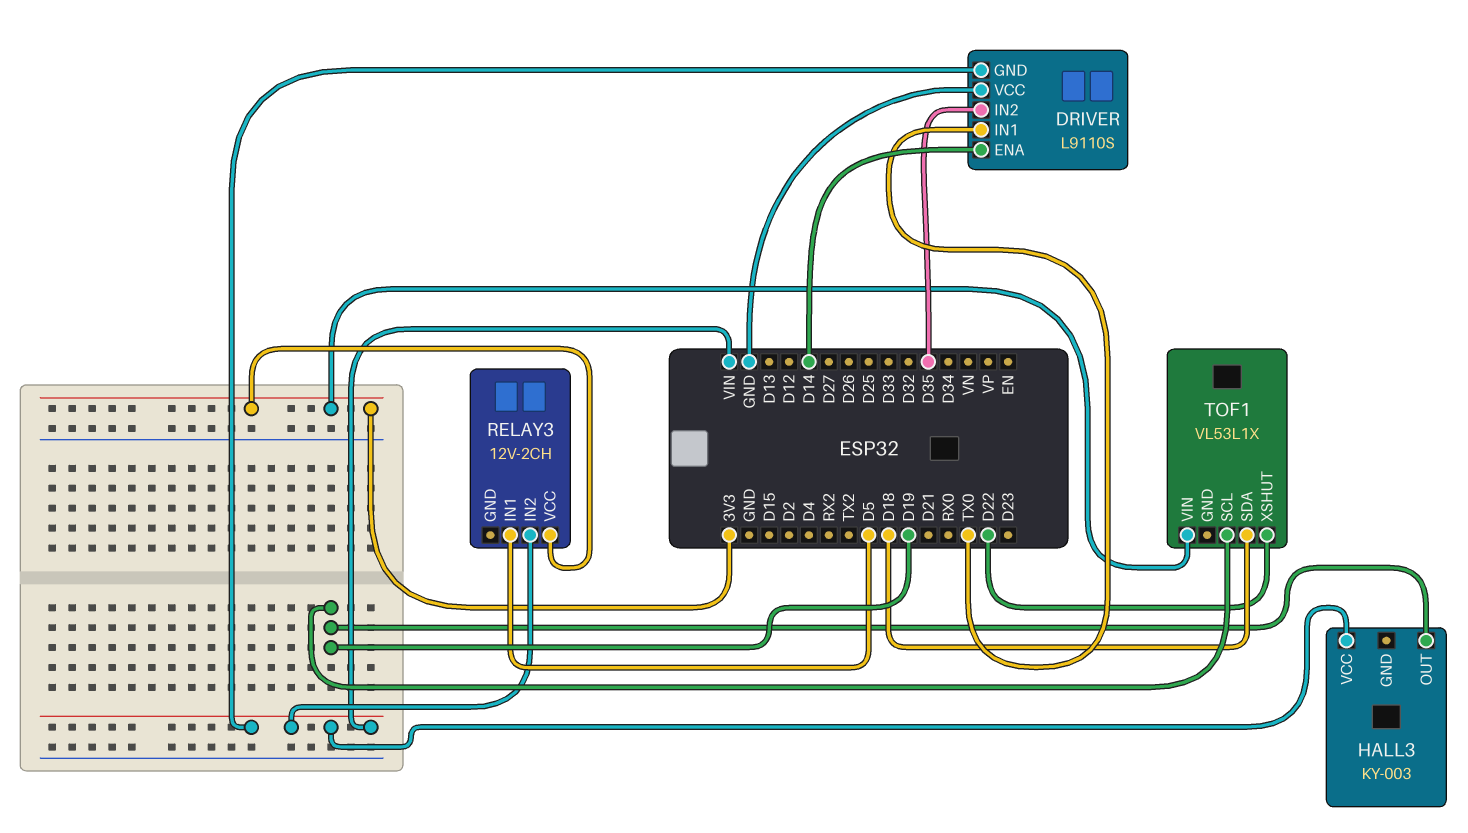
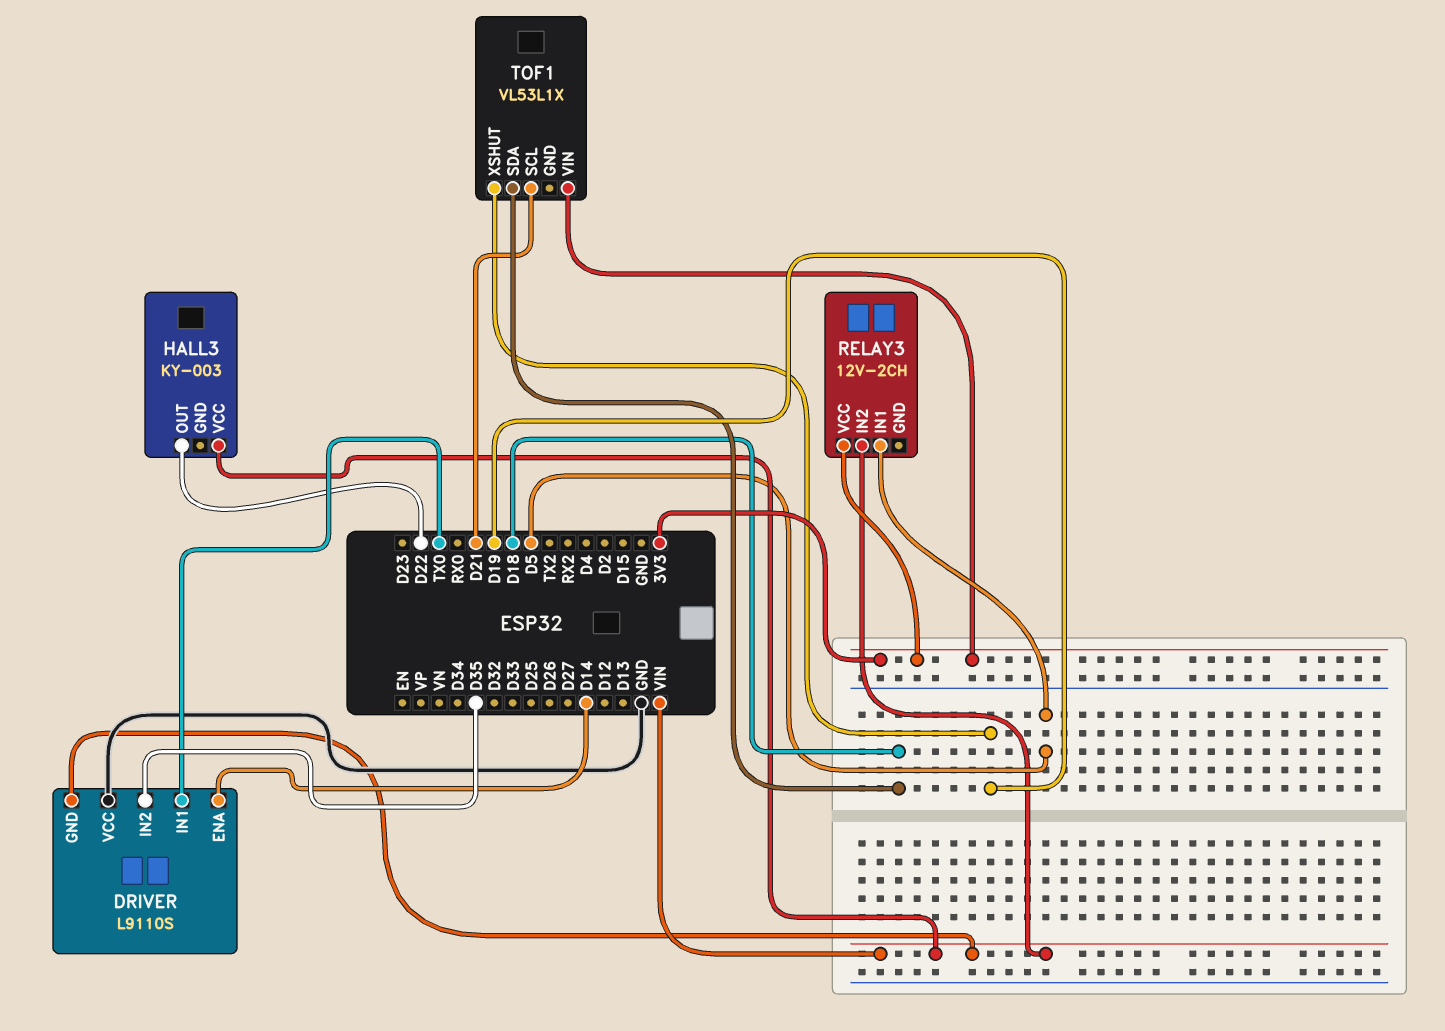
HALL3 pin OUT: D19 -> D22
TOF1 pin SCL: D19 -> D21
TOF1 pin XSHUT: D22 -> D19

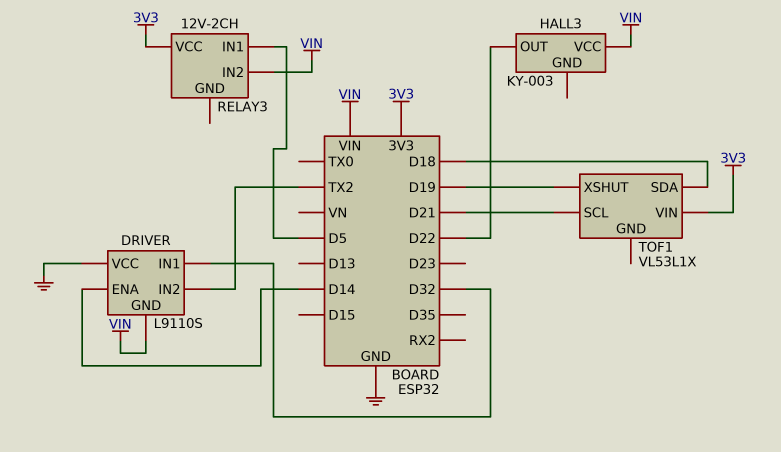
DRIVER pin IN1: TX0 -> D32
DRIVER pin IN2: D35 -> TX2

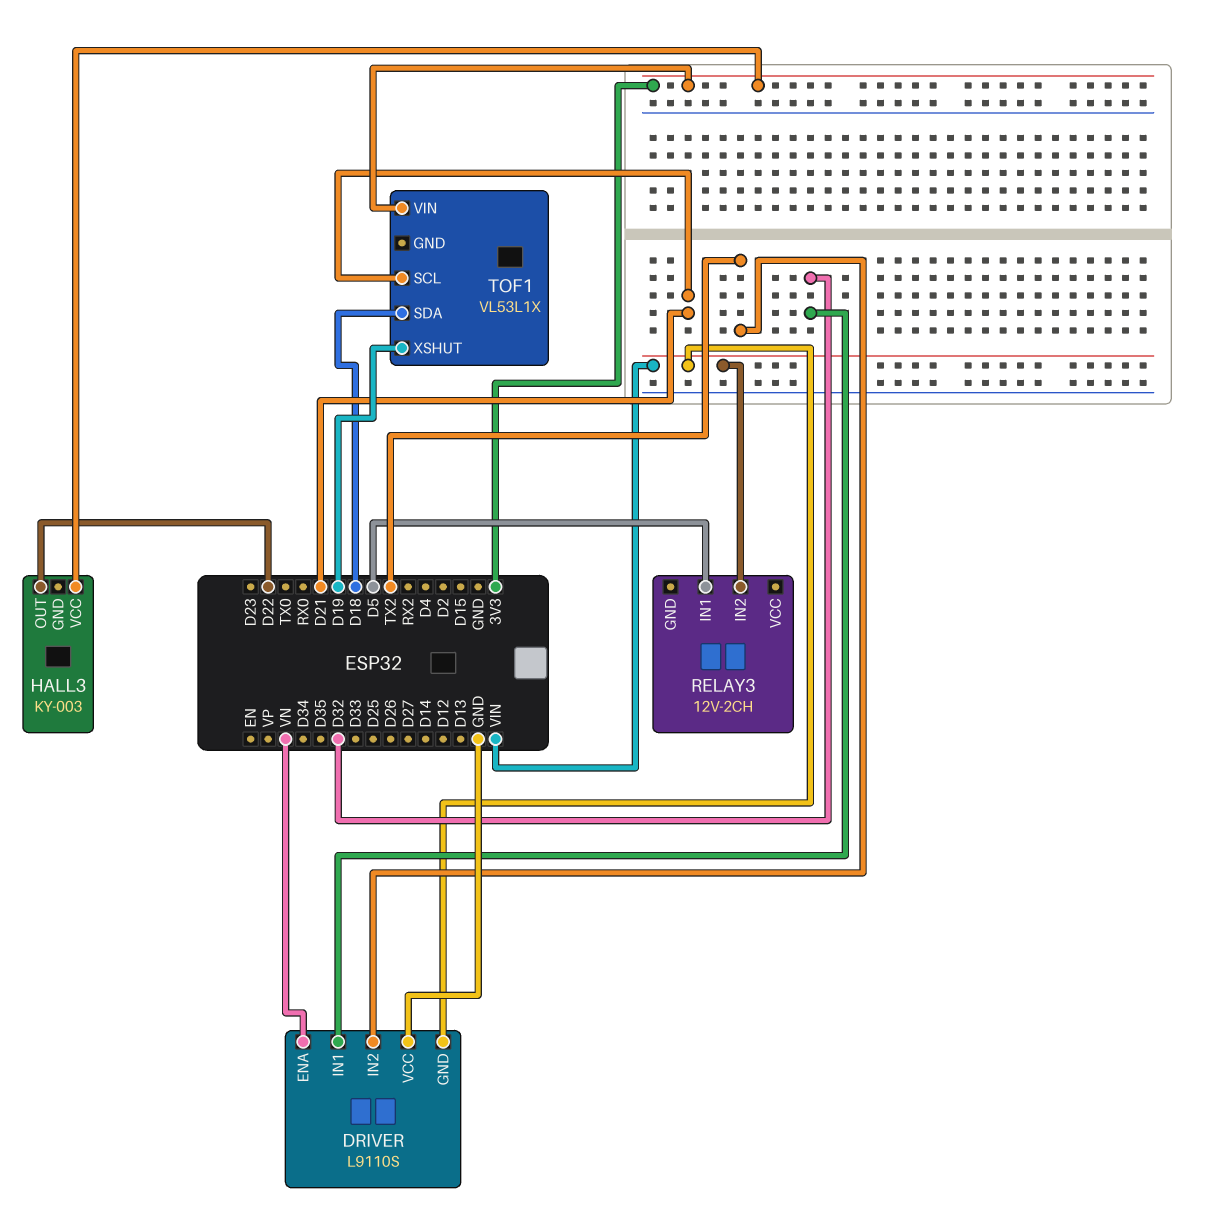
DRIVER pin ENA: D14 -> VN
HALL3 pin VCC: VIN -> 3V3
RELAY3 pin VCC: 3V3 -> none

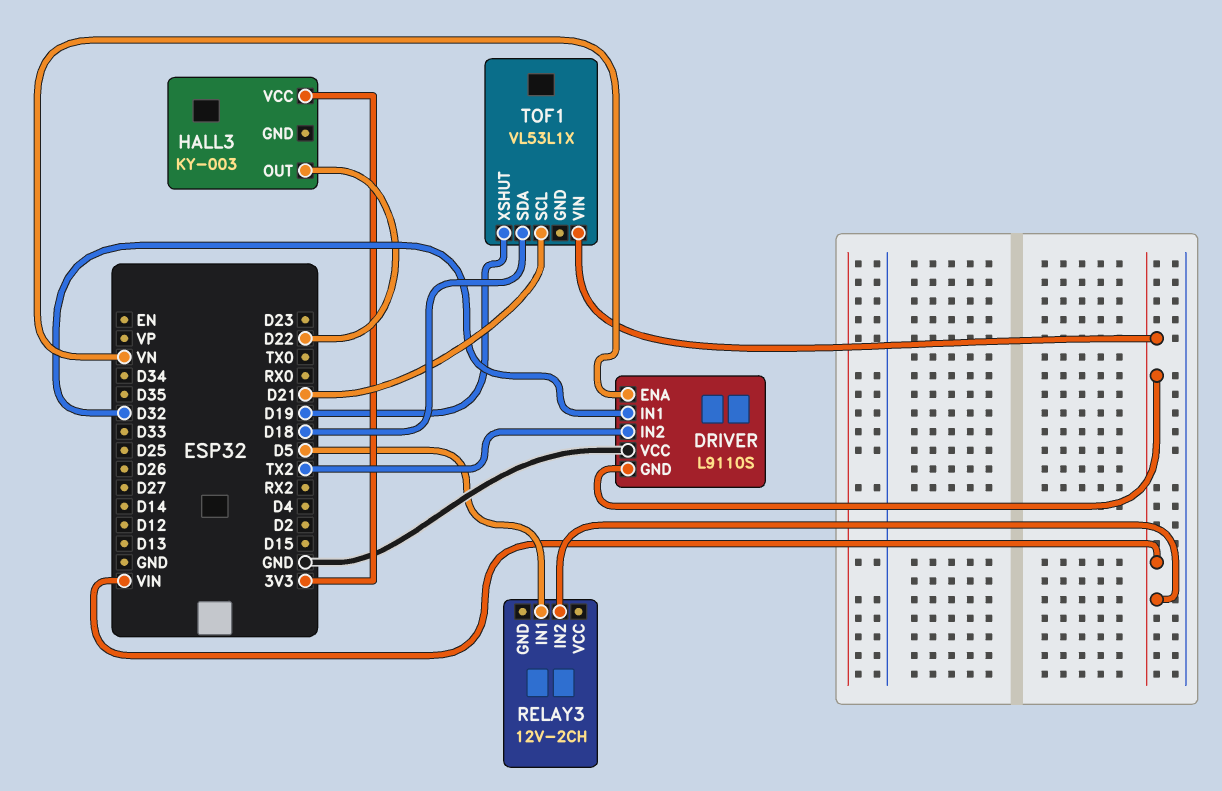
TOF1 pin VIN: 3V3 -> VIN

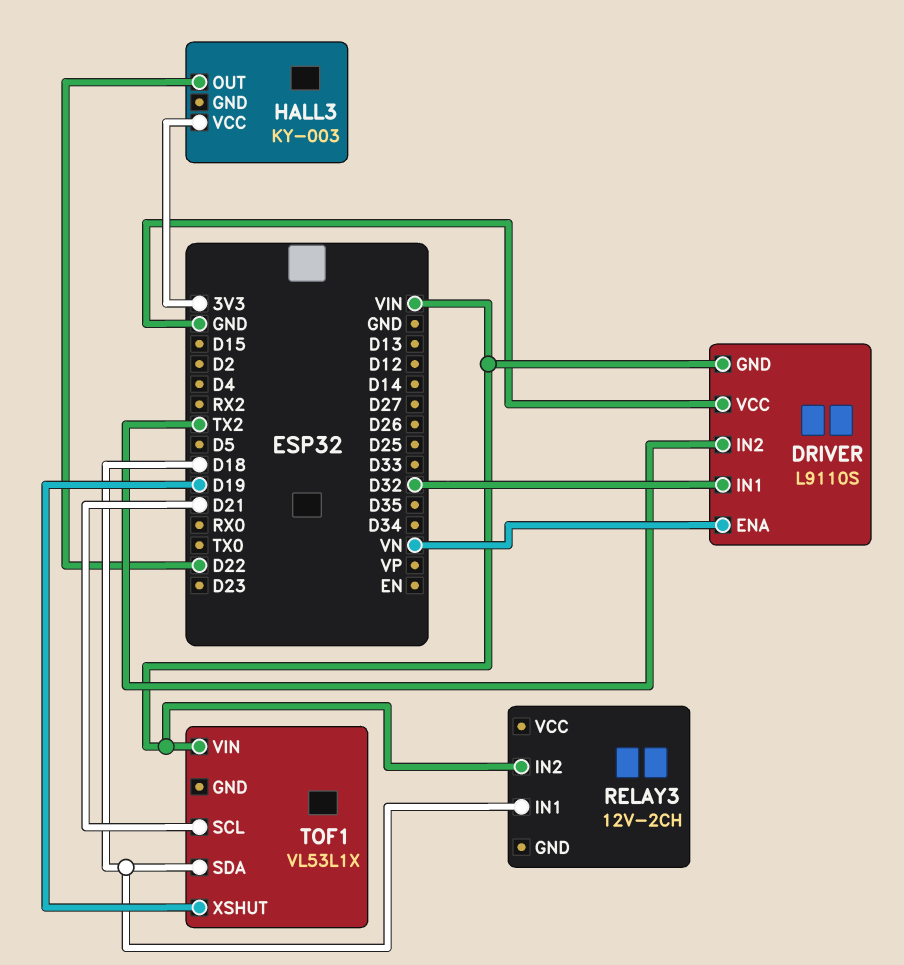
RELAY3 pin IN1: D5 -> D18

